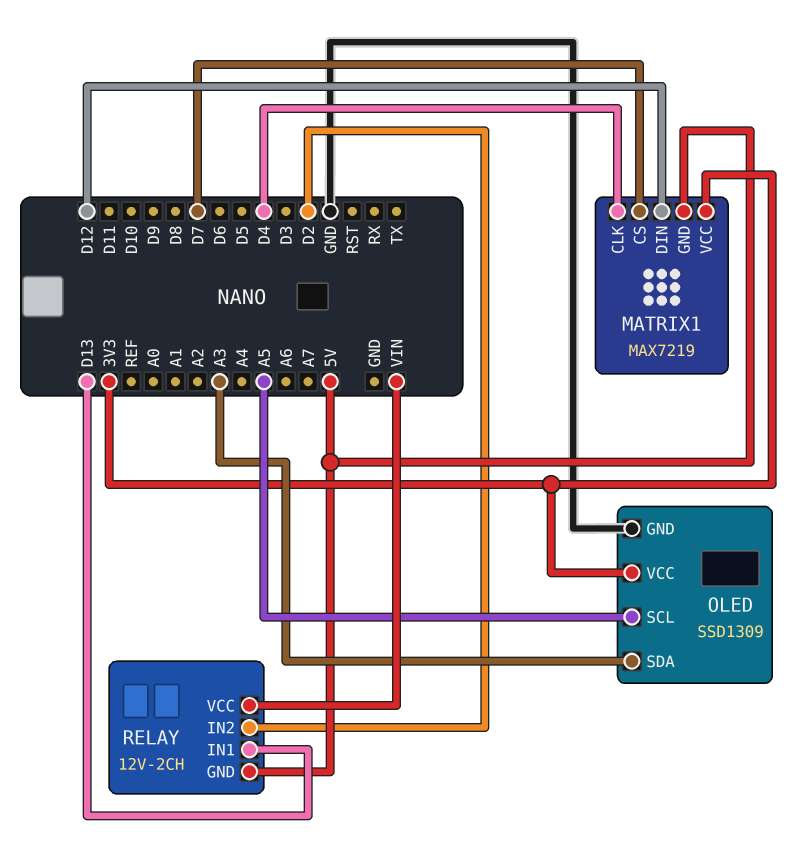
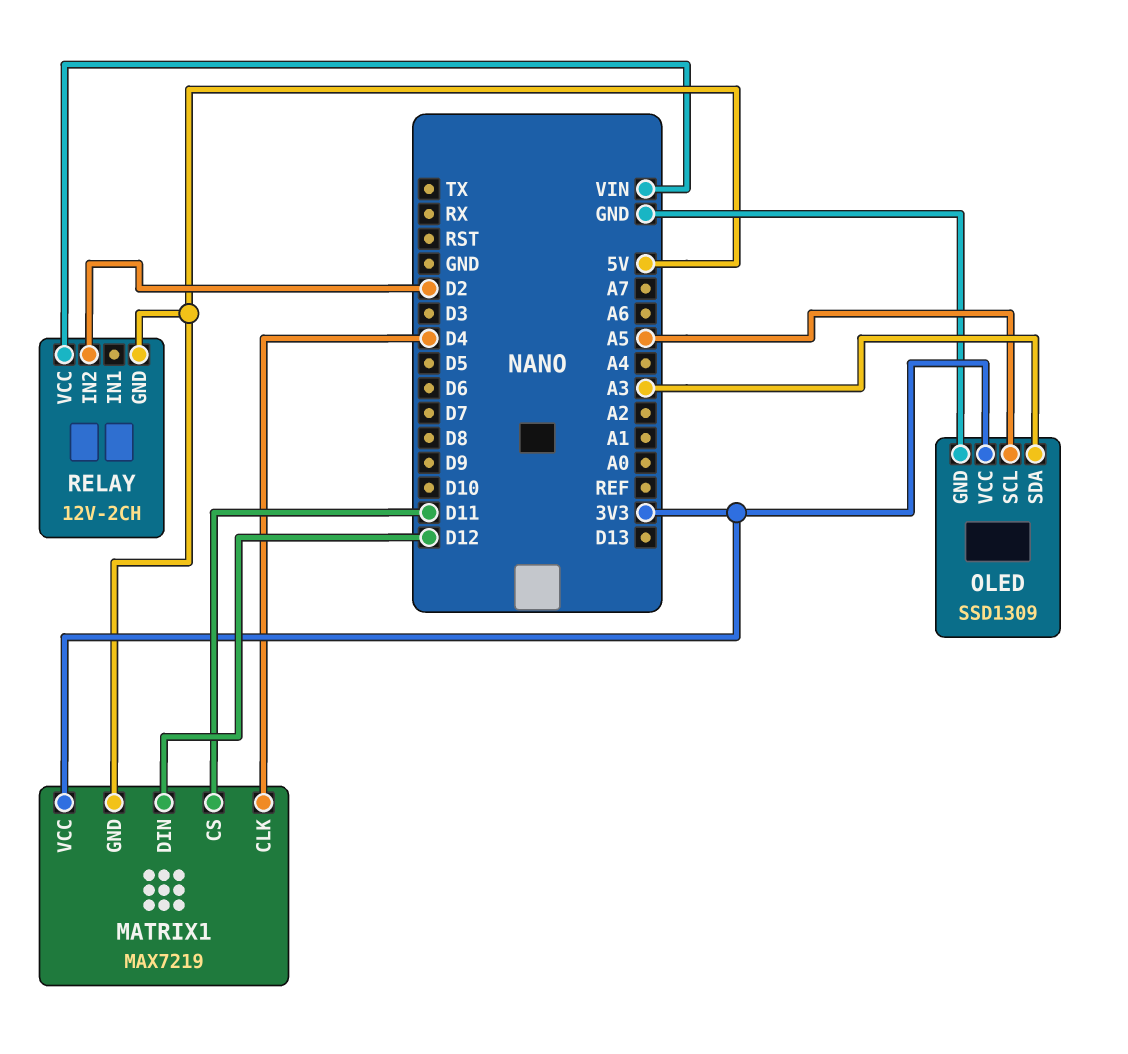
MATRIX1 pin CS: D7 -> D11
RELAY pin IN1: D13 -> none

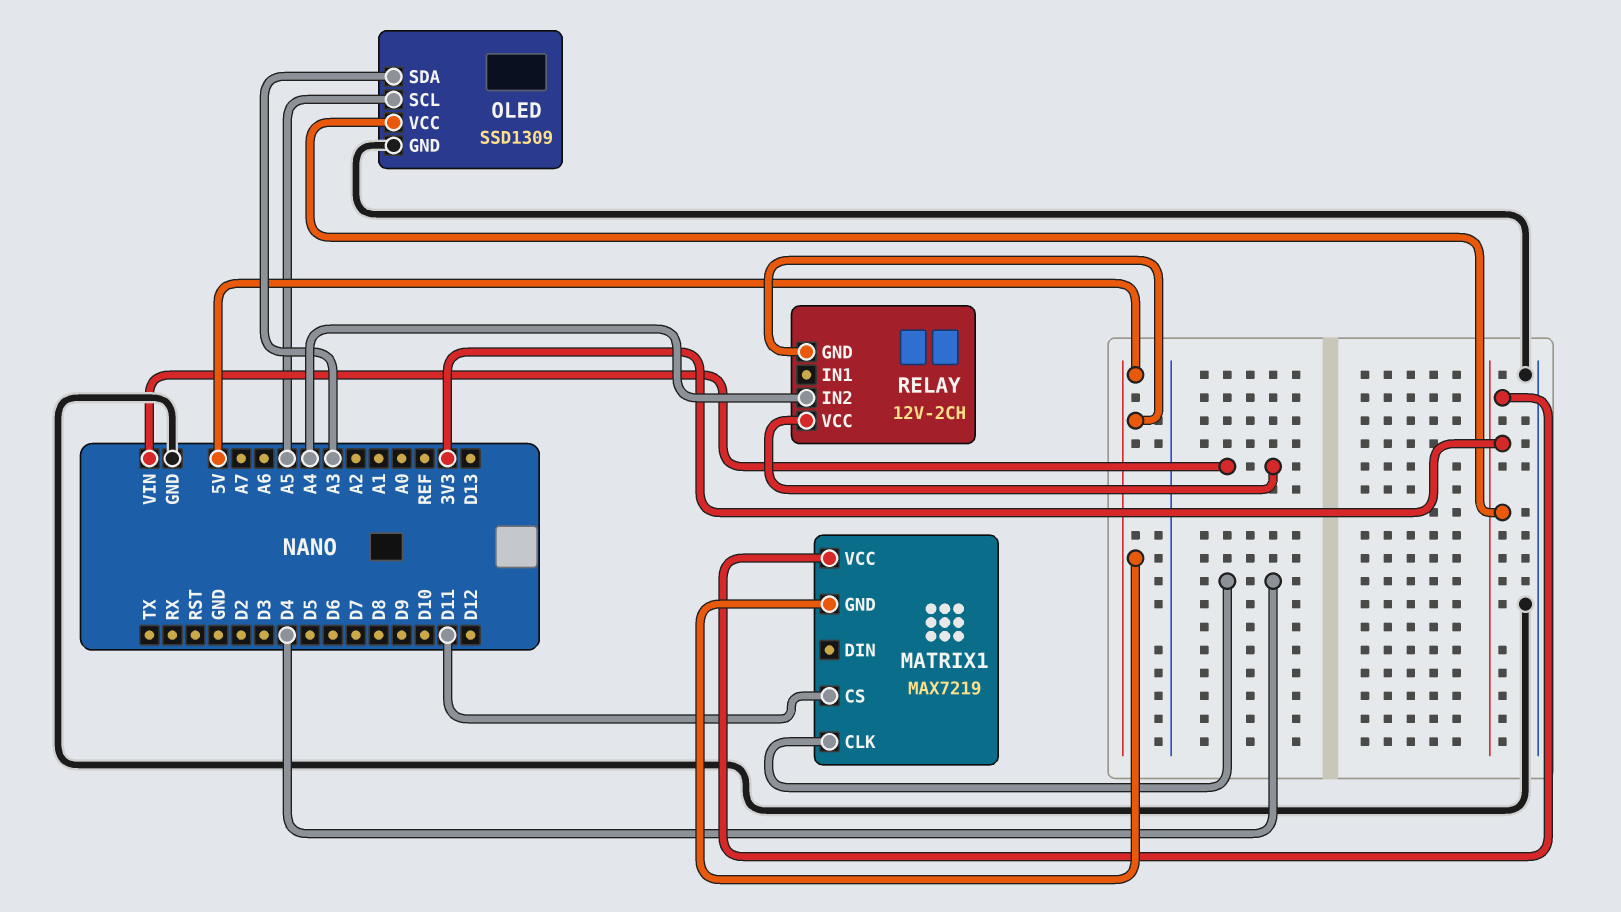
MATRIX1 pin DIN: D12 -> none
RELAY pin IN2: D2 -> A4

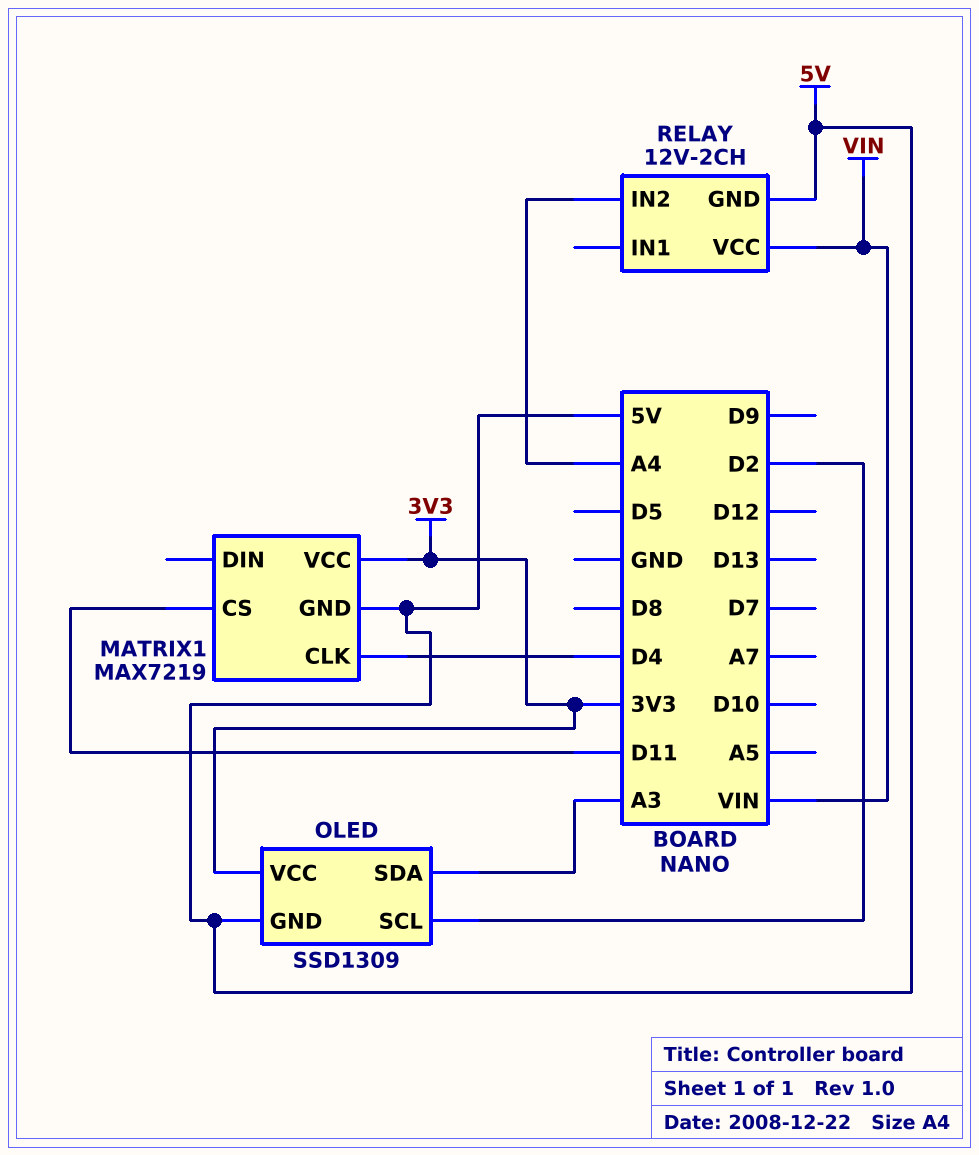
OLED pin GND: GND -> 5V
OLED pin SCL: A5 -> D2

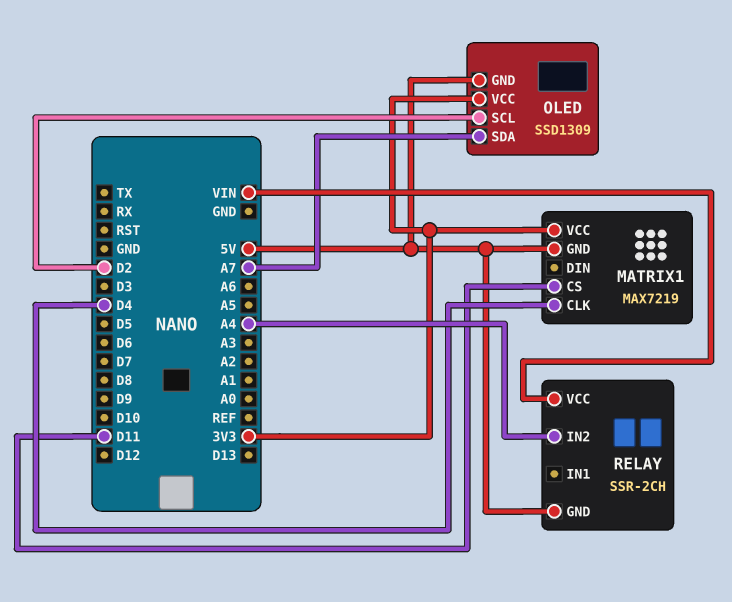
OLED pin SDA: A3 -> A7
RELAY: 12V-2CH -> SSR-2CH

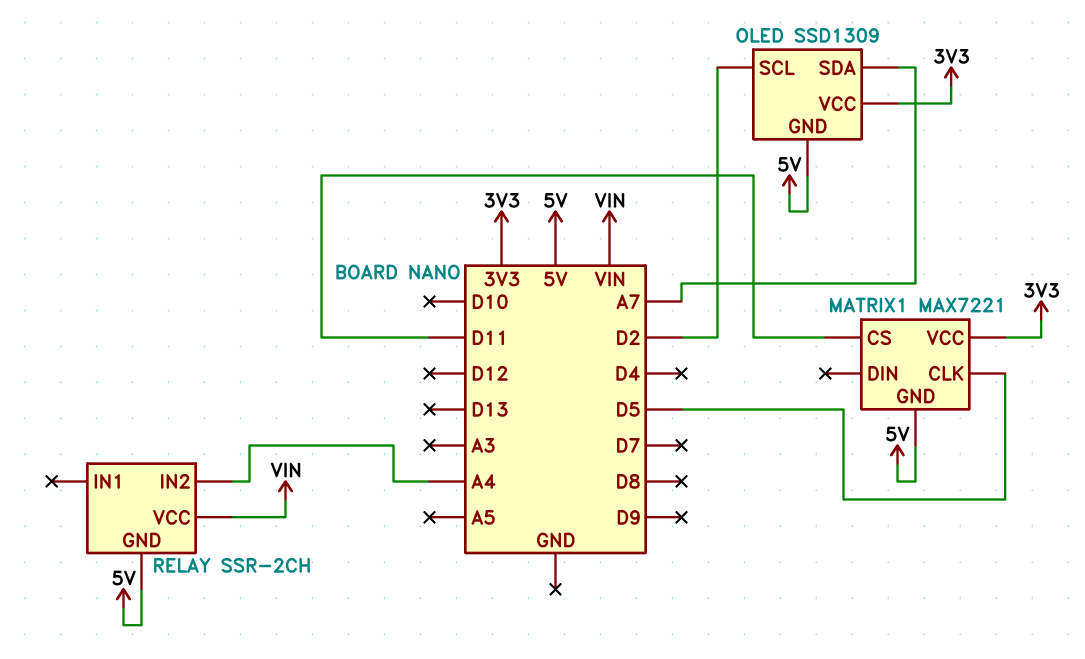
MATRIX1: MAX7219 -> MAX7221
MATRIX1 pin CLK: D4 -> D5

